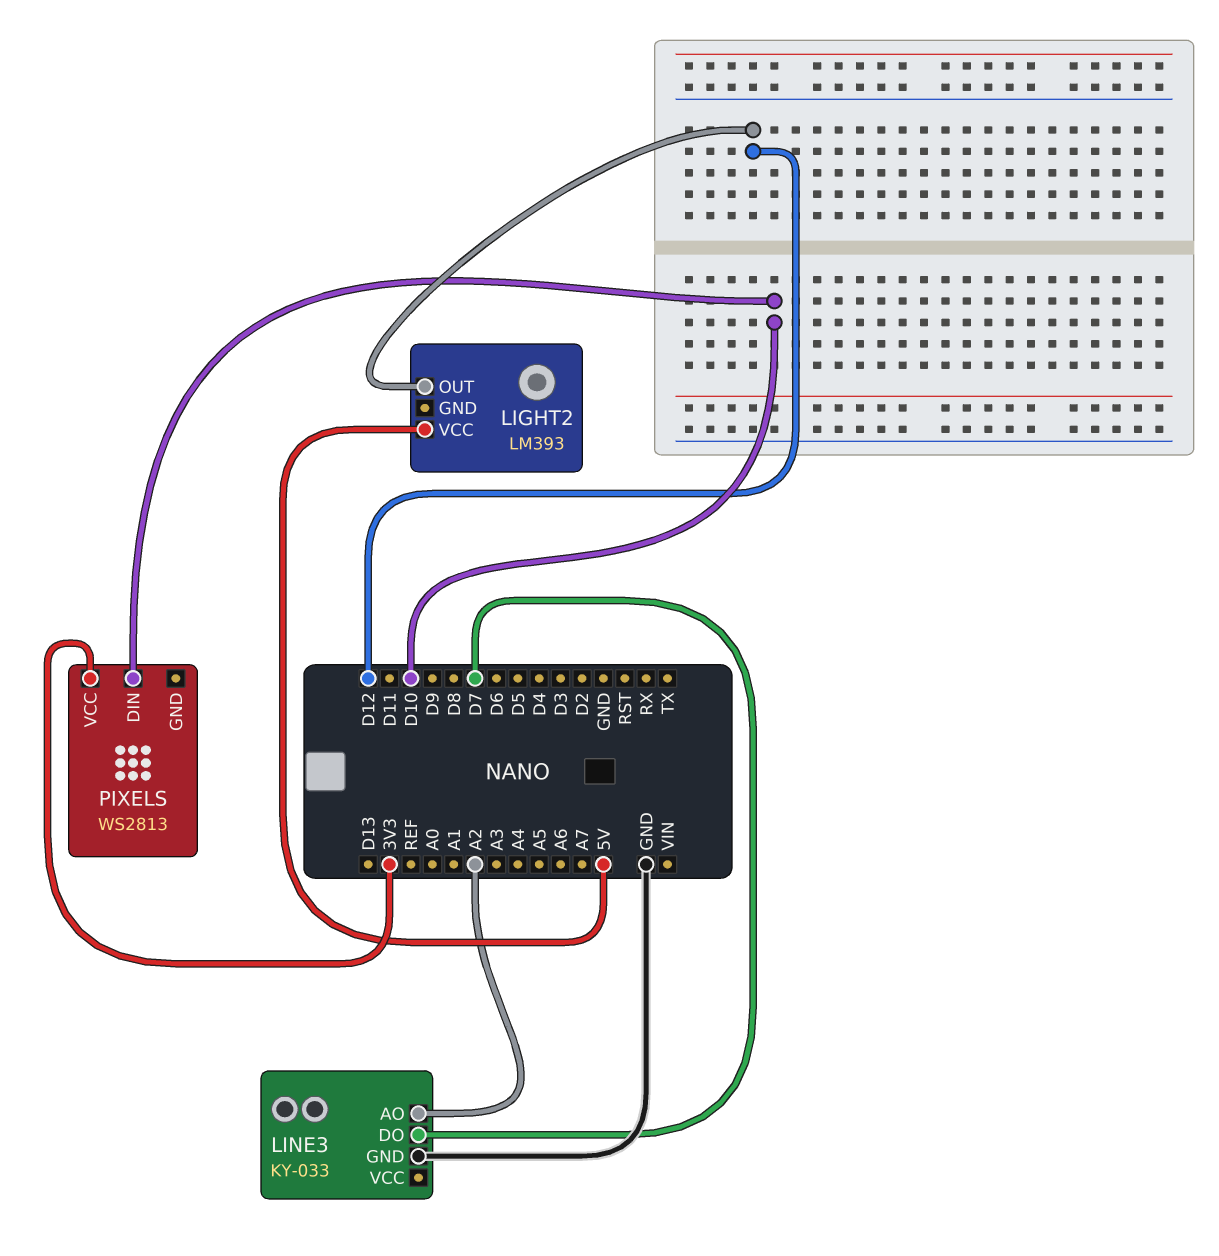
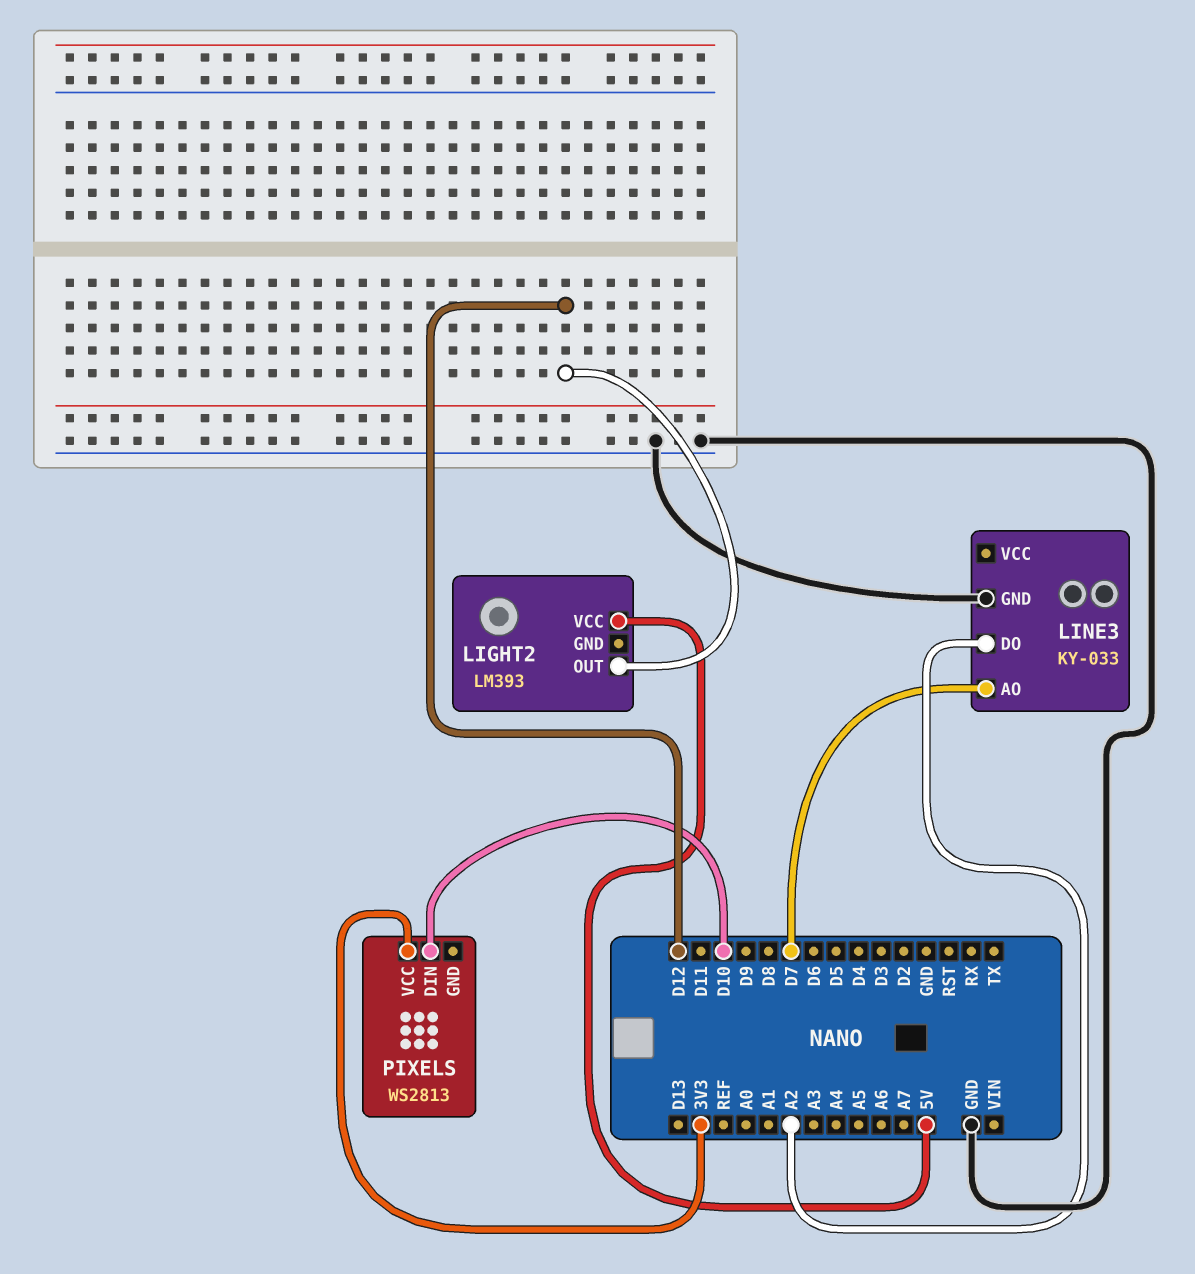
LINE3 pin AO: A2 -> D7
LINE3 pin DO: D7 -> A2

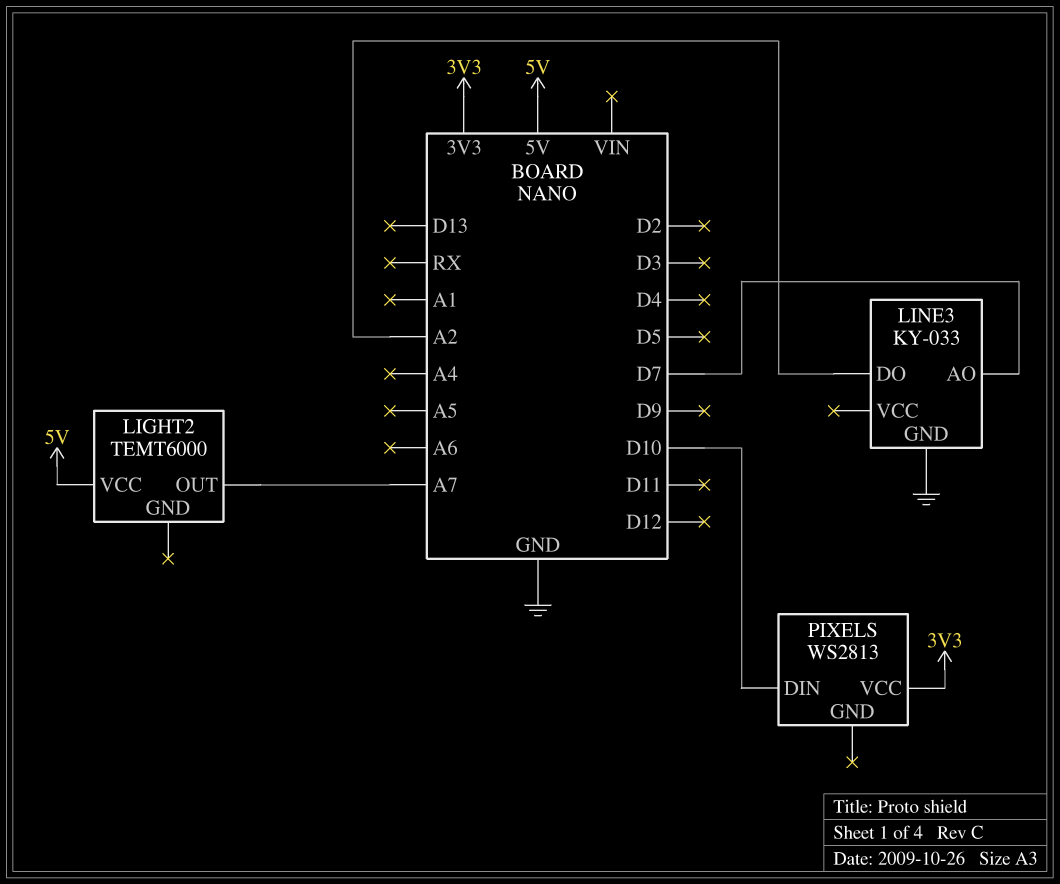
LIGHT2: LM393 -> TEMT6000
LIGHT2 pin OUT: D12 -> A7

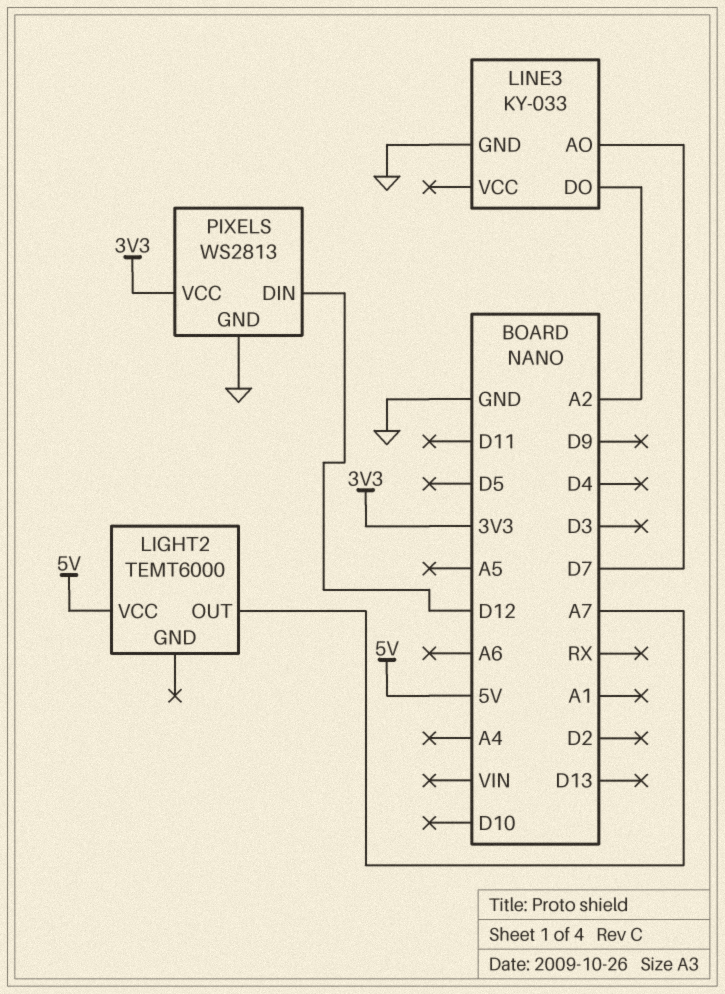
PIXELS pin DIN: D10 -> D12
PIXELS pin GND: none -> GND

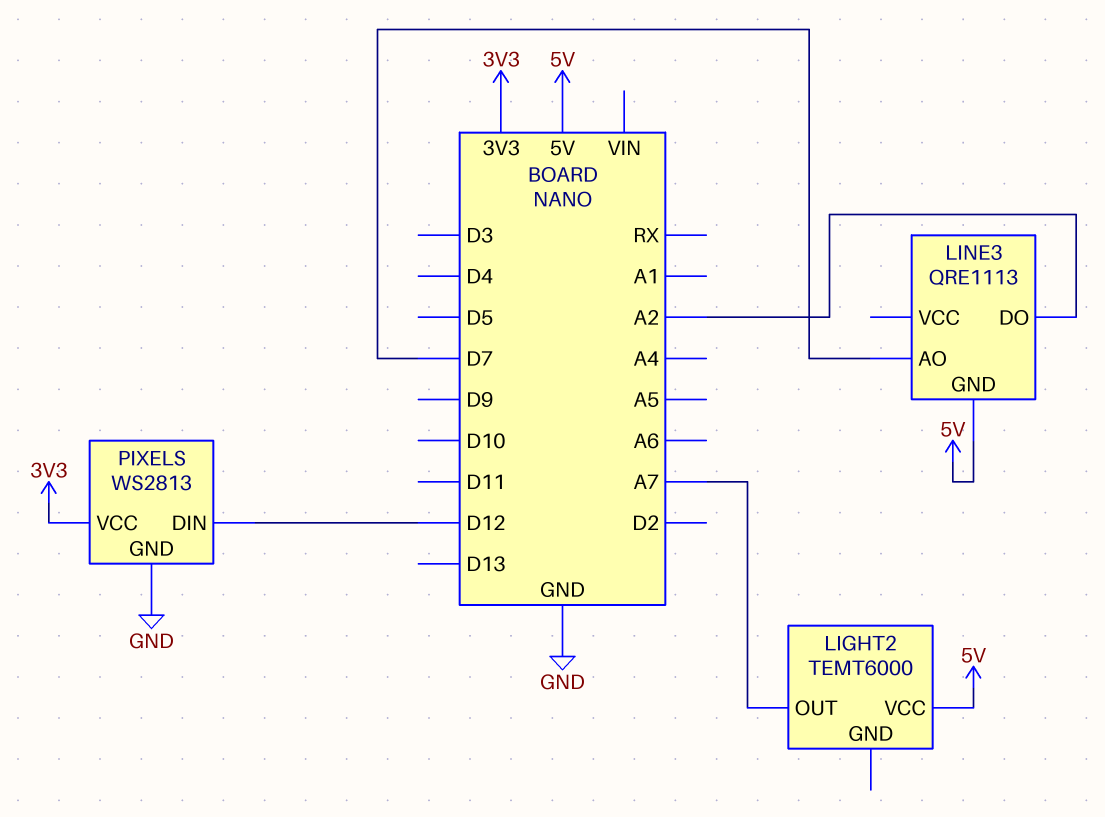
LINE3: KY-033 -> QRE1113
LINE3 pin GND: GND -> 5V

